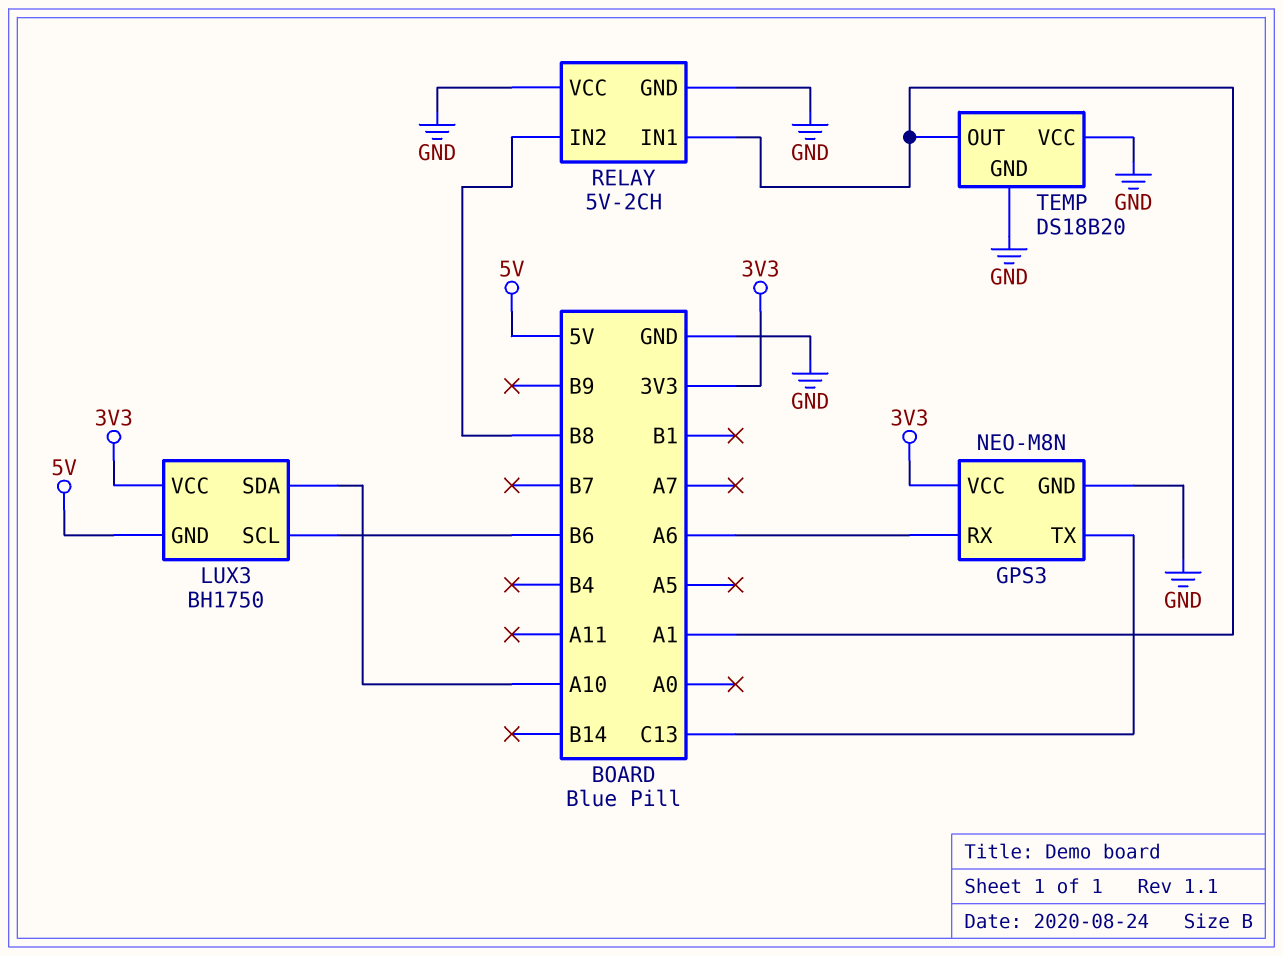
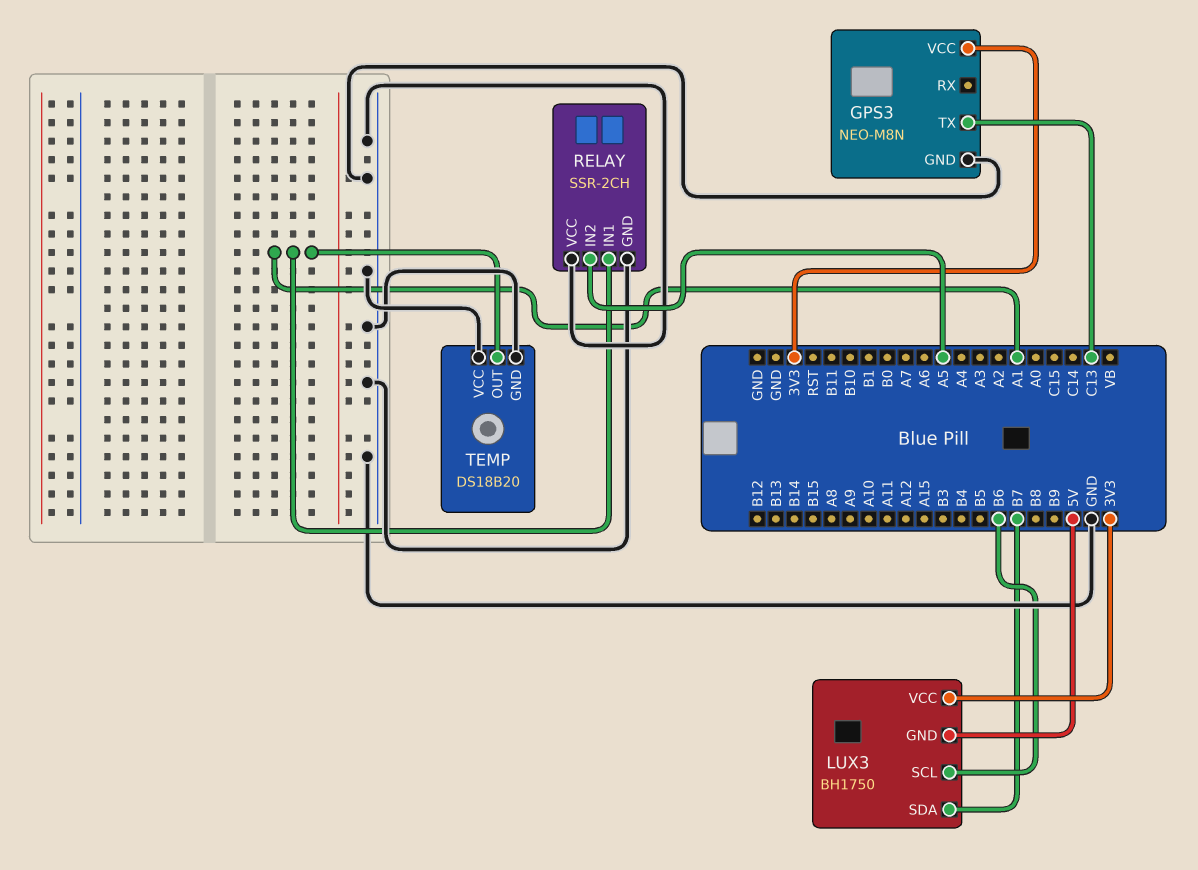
GPS3 pin RX: A6 -> none
LUX3 pin SDA: A10 -> B7
RELAY: 5V-2CH -> SSR-2CH
RELAY pin IN2: B8 -> A5

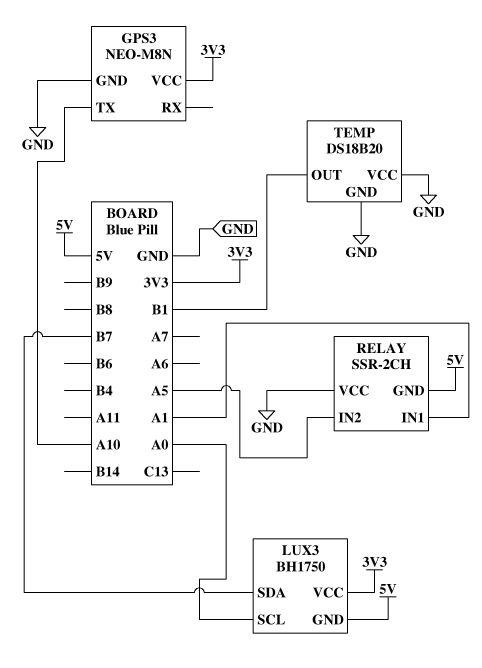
GPS3 pin TX: C13 -> A10
LUX3 pin SCL: B6 -> A0
RELAY pin GND: GND -> 5V
TEMP pin OUT: A1 -> B1

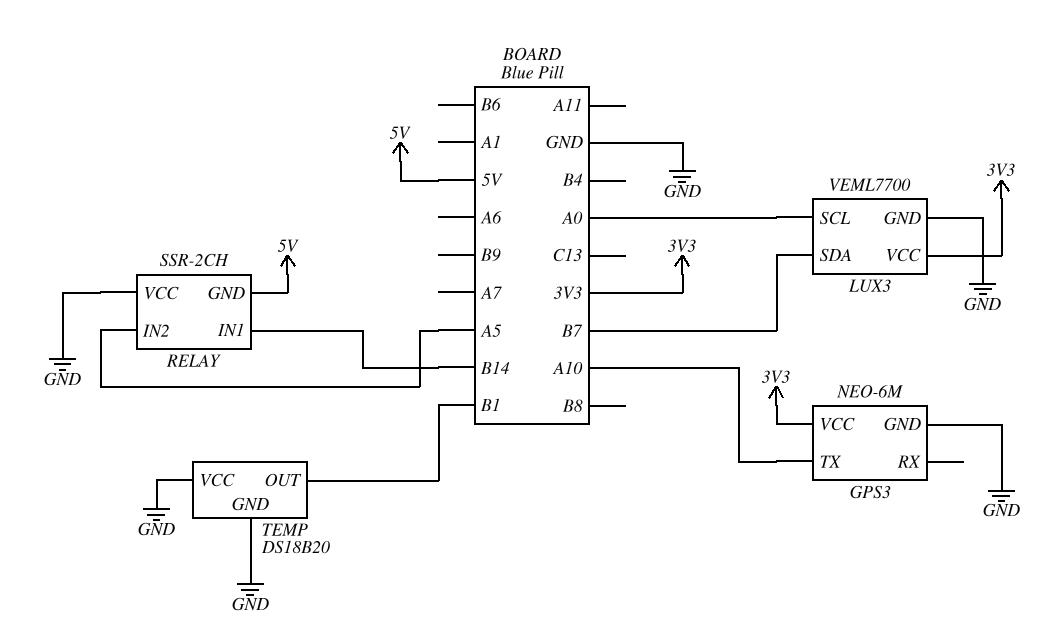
GPS3: NEO-M8N -> NEO-6M
LUX3: BH1750 -> VEML7700
LUX3 pin GND: 5V -> GND
RELAY pin IN1: A1 -> B14

